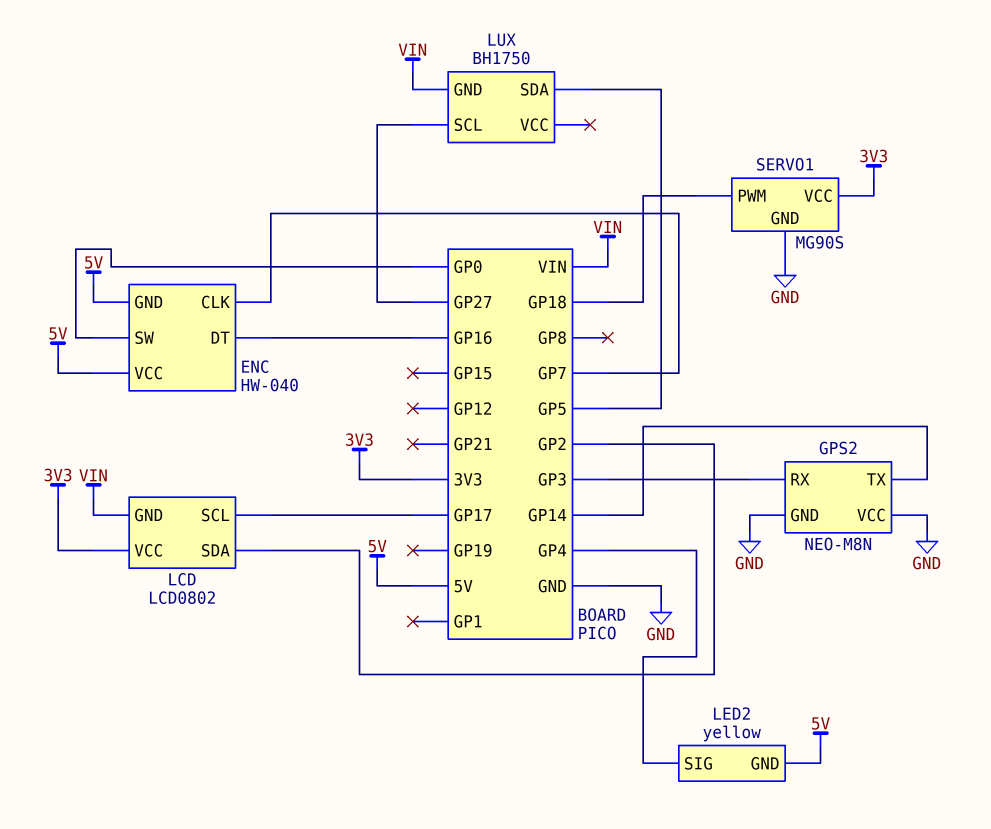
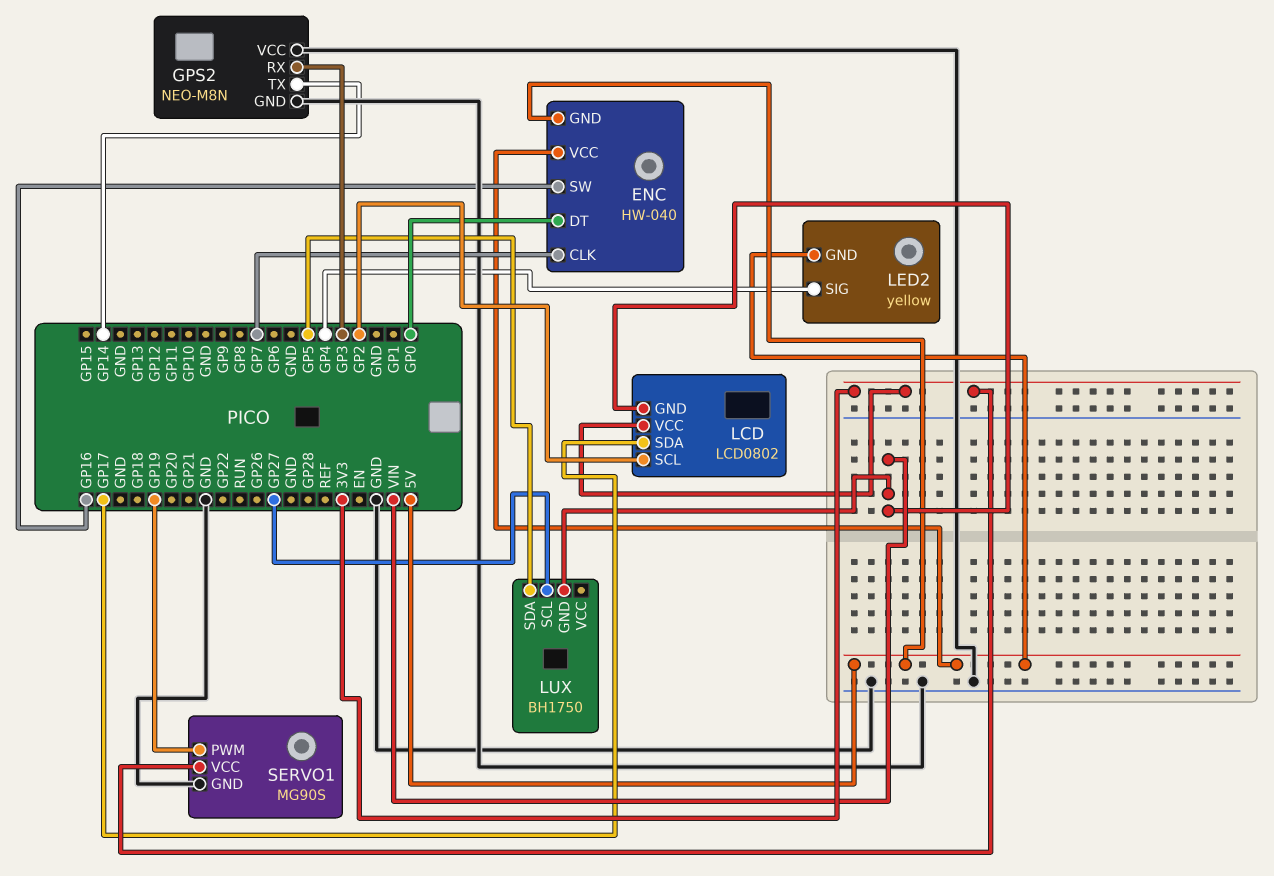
ENC pin DT: GP16 -> GP0
ENC pin SW: GP0 -> GP16
LCD pin SCL: GP17 -> GP2
LCD pin SDA: GP2 -> GP17
SERVO1 pin PWM: GP18 -> GP19

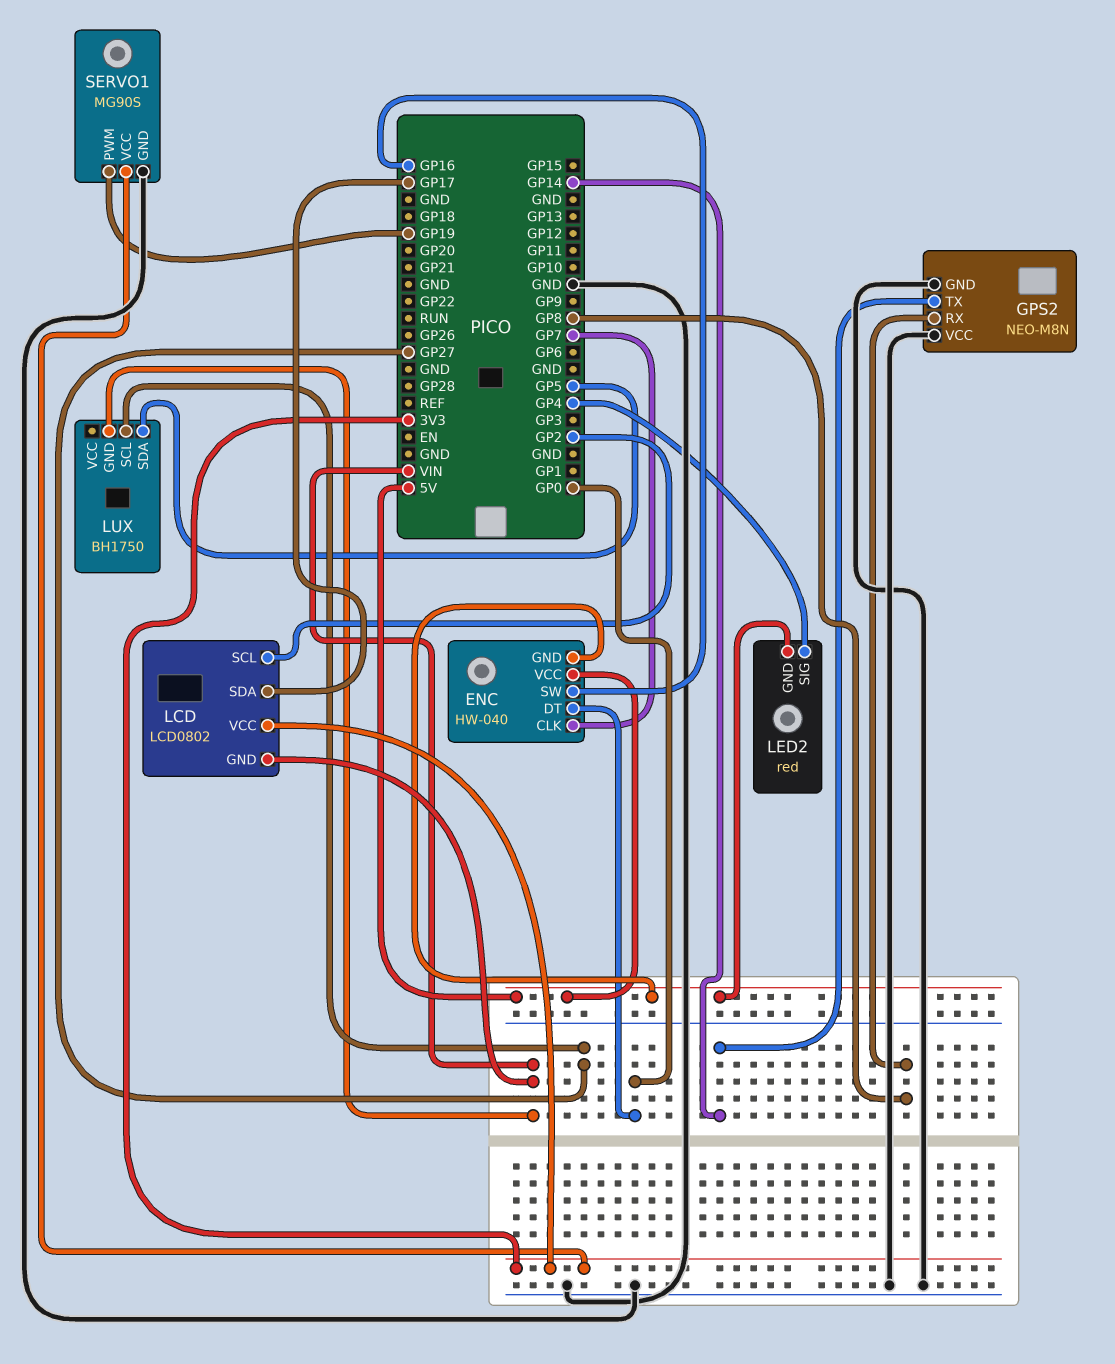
GPS2 pin RX: GP3 -> GP8
LED2: yellow -> red

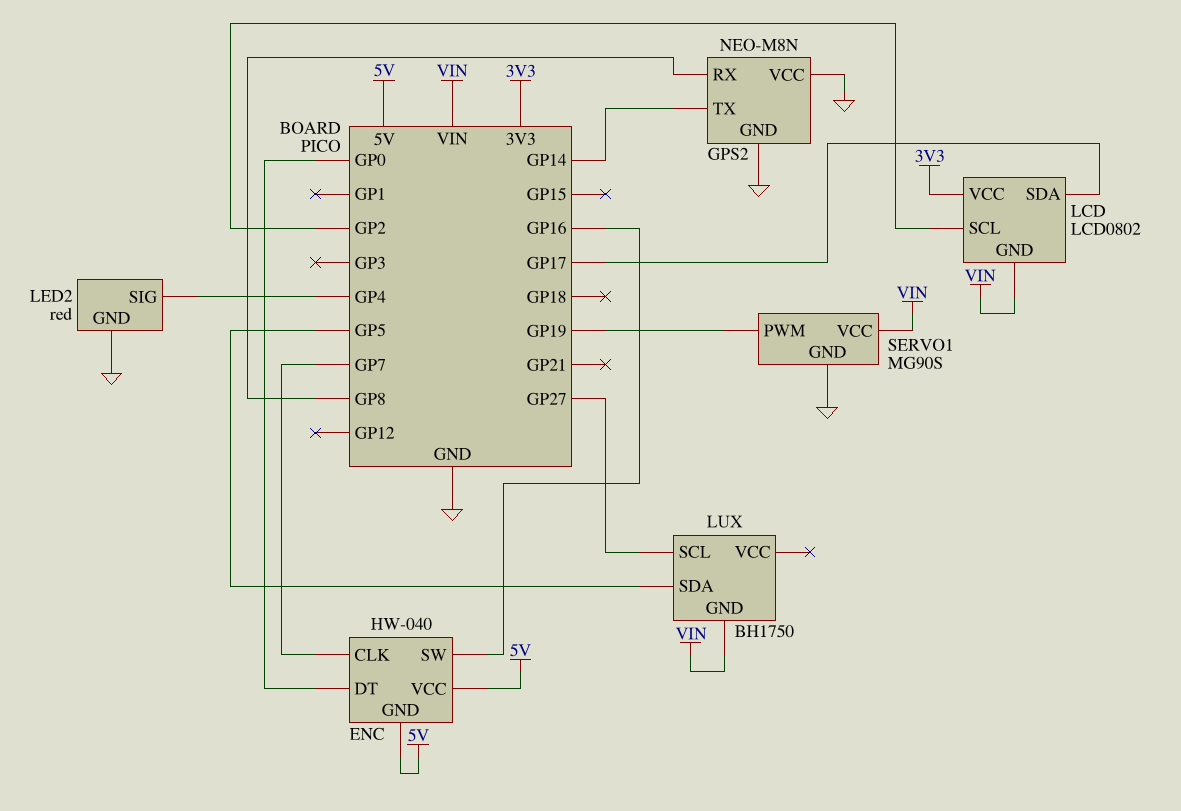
LED2 pin GND: 5V -> GND
SERVO1 pin VCC: 3V3 -> VIN

